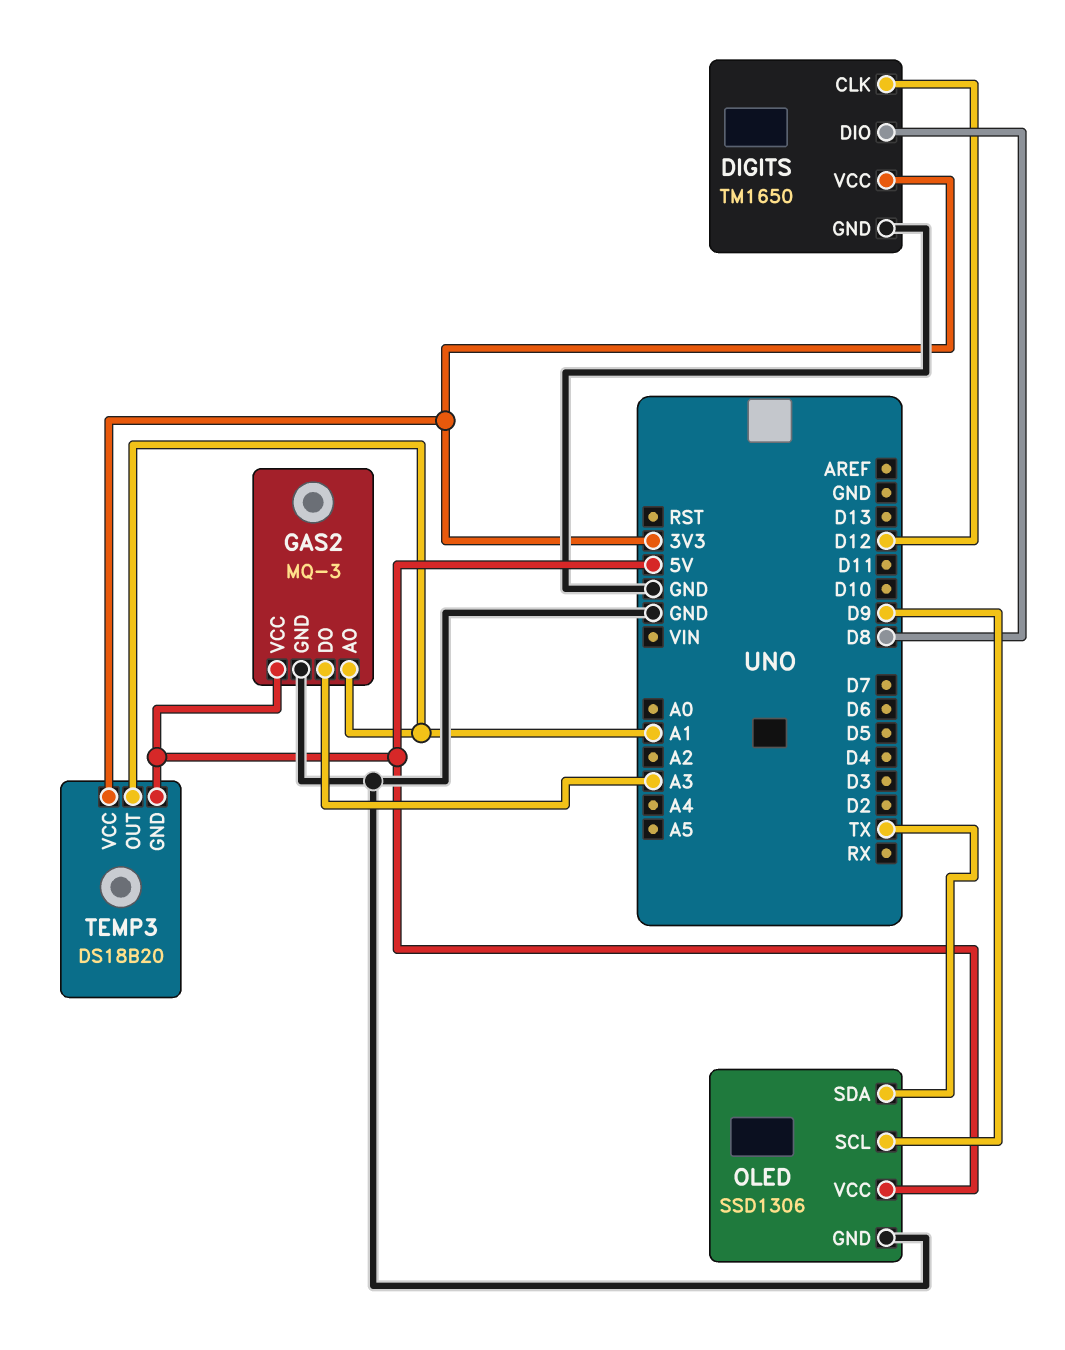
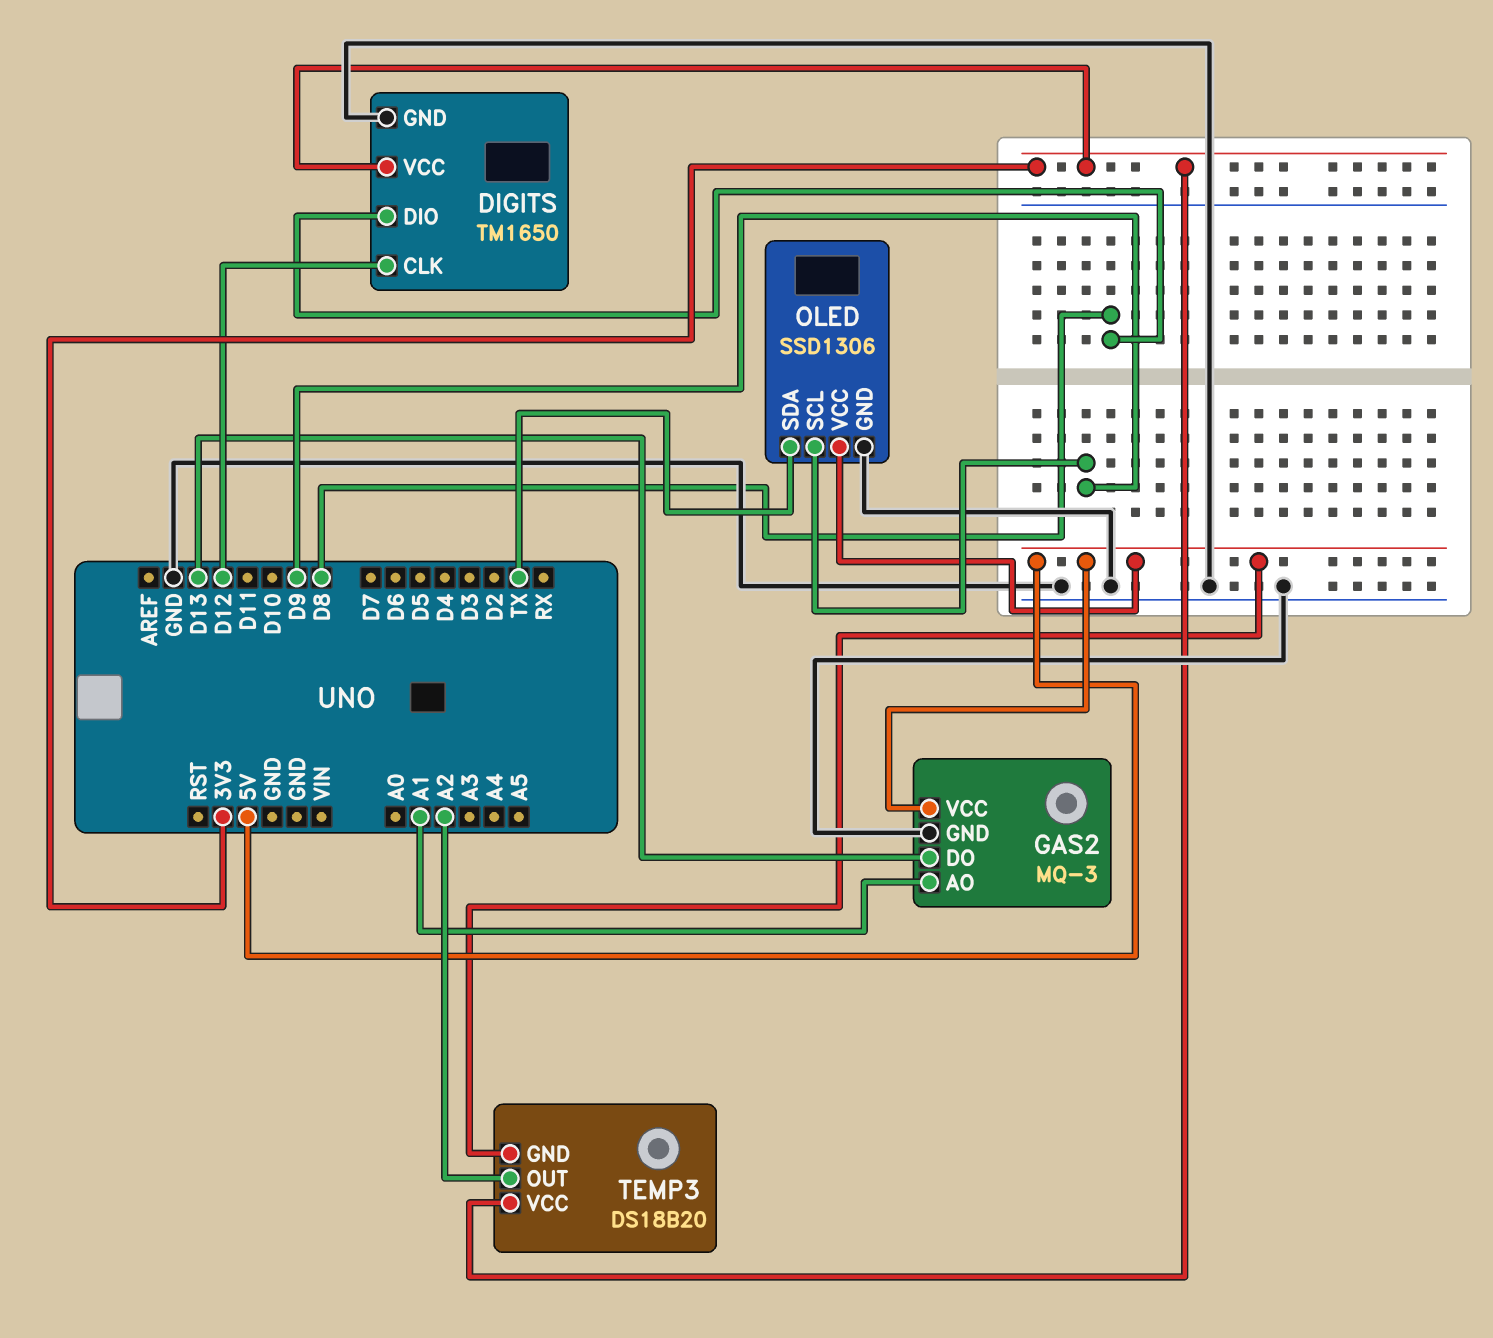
GAS2 pin DO: A3 -> D13
TEMP3 pin OUT: A1 -> A2

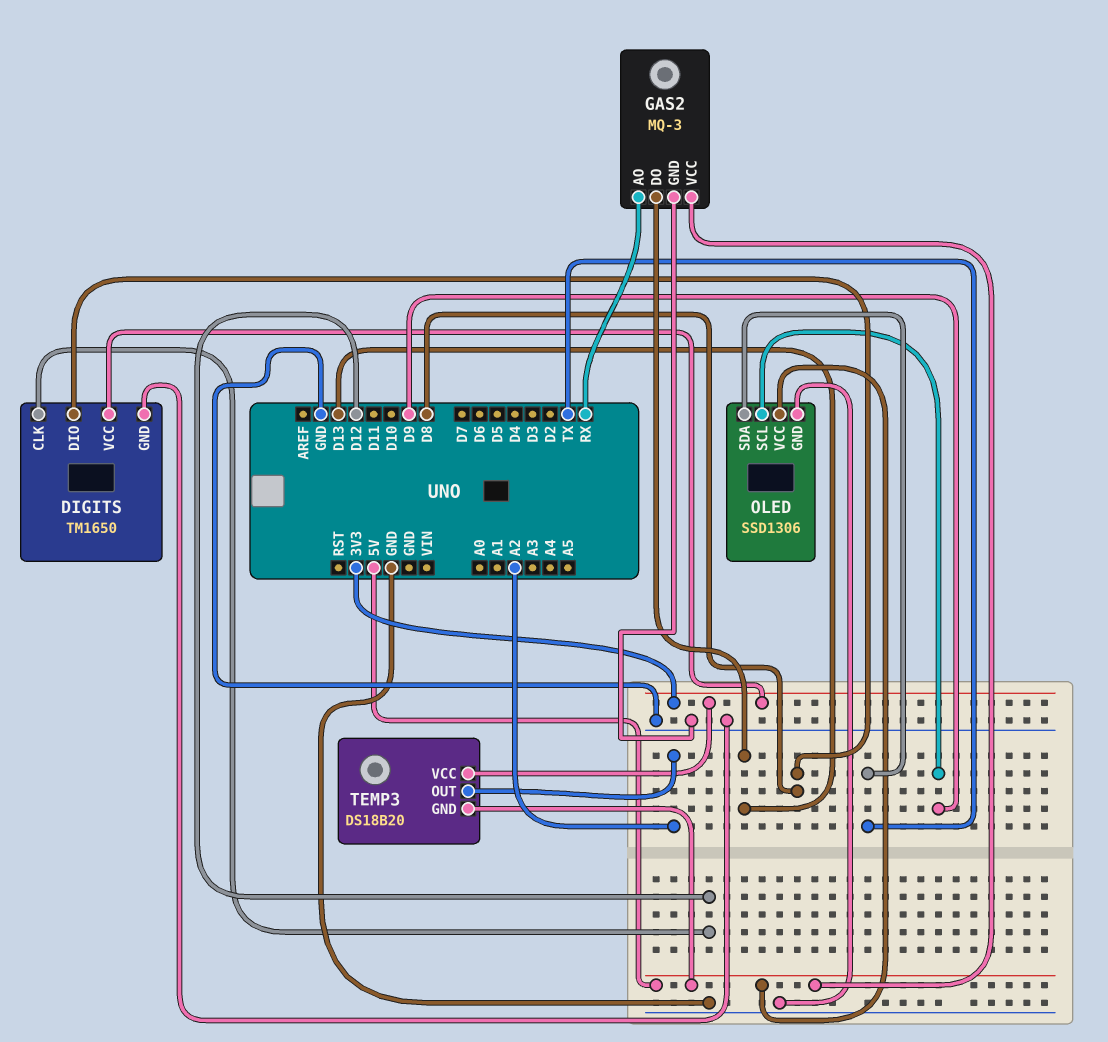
GAS2 pin AO: A1 -> RX

